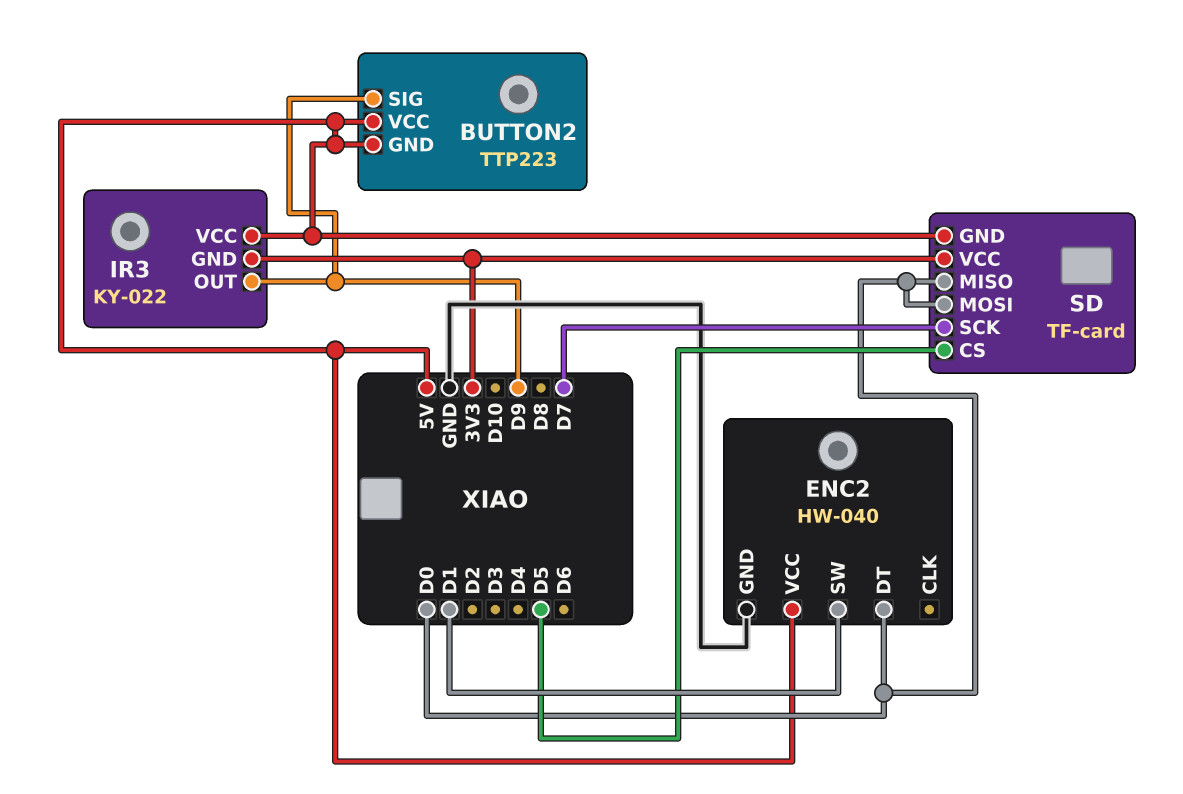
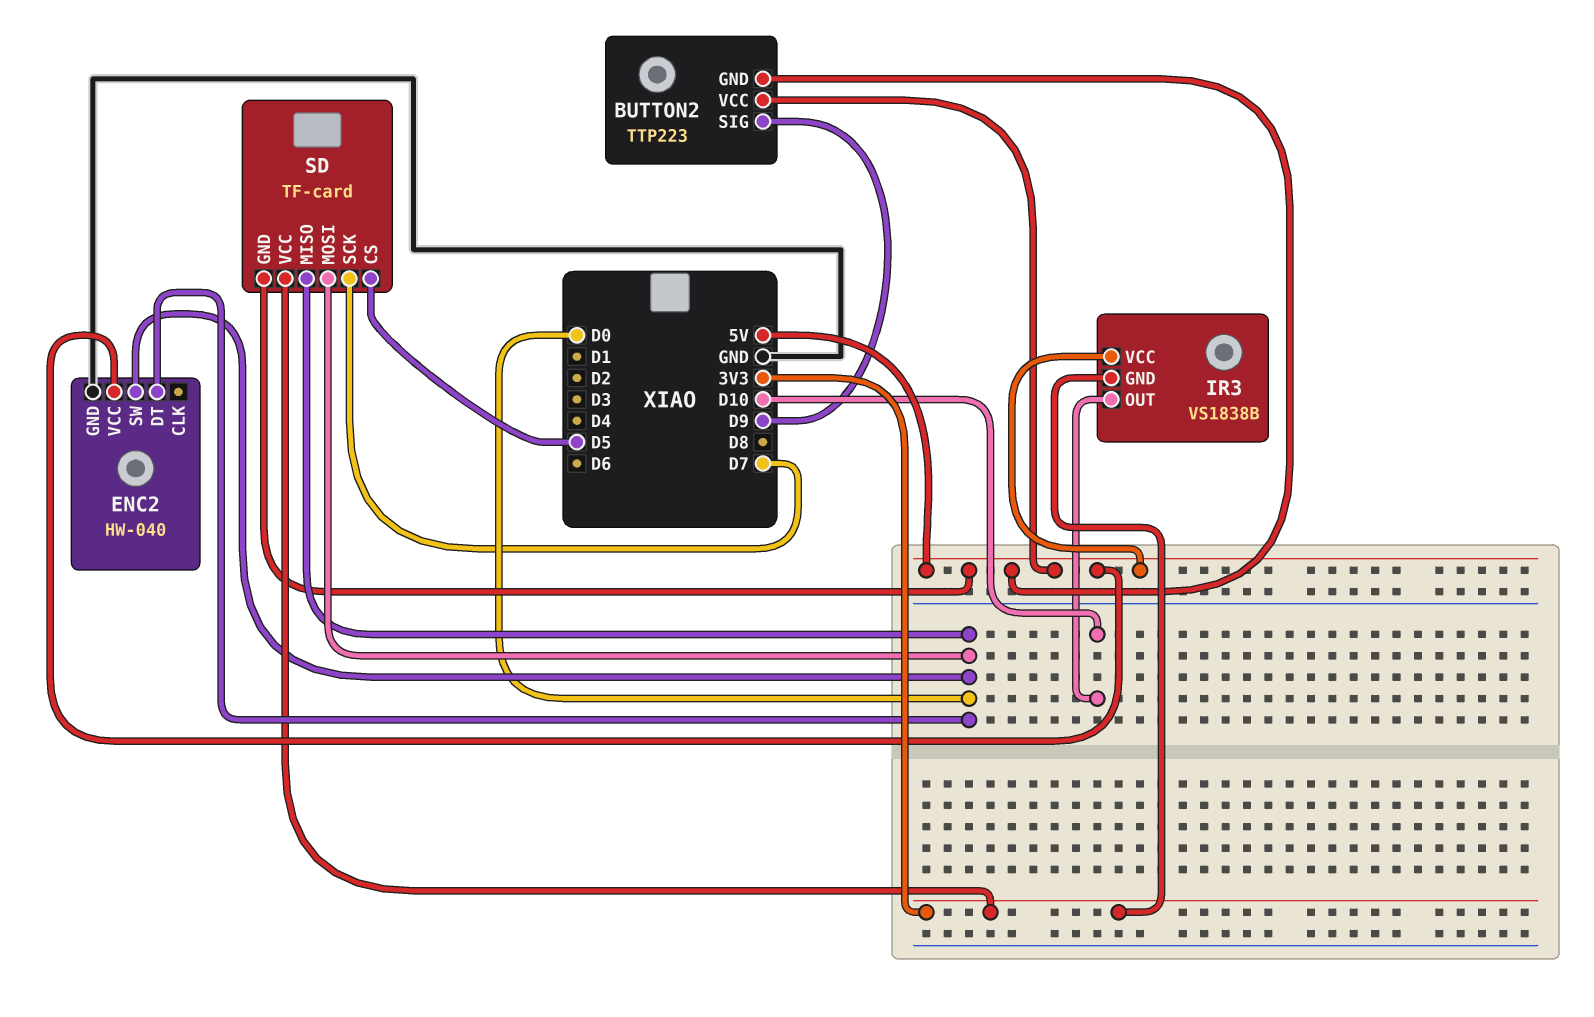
ENC2 pin SW: D1 -> D0
IR3: KY-022 -> VS1838B
IR3 pin OUT: D9 -> D10

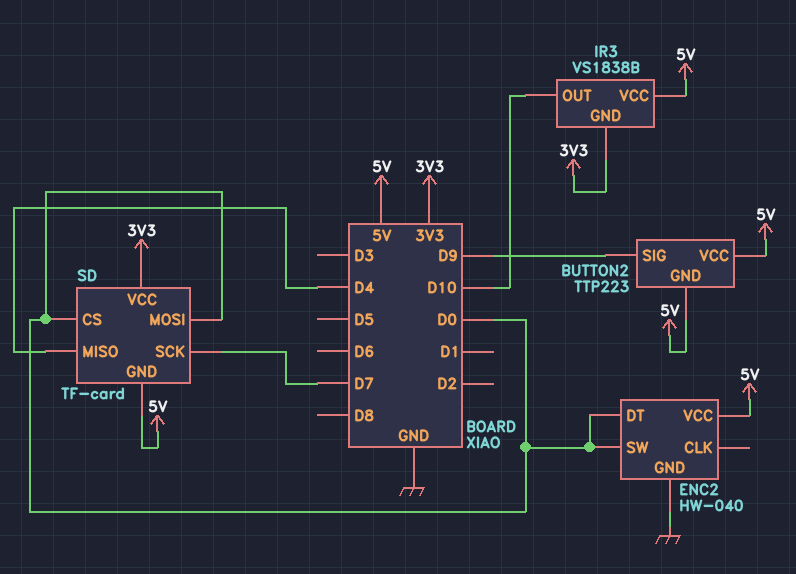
SD pin CS: D5 -> D0
SD pin MISO: D0 -> D4

